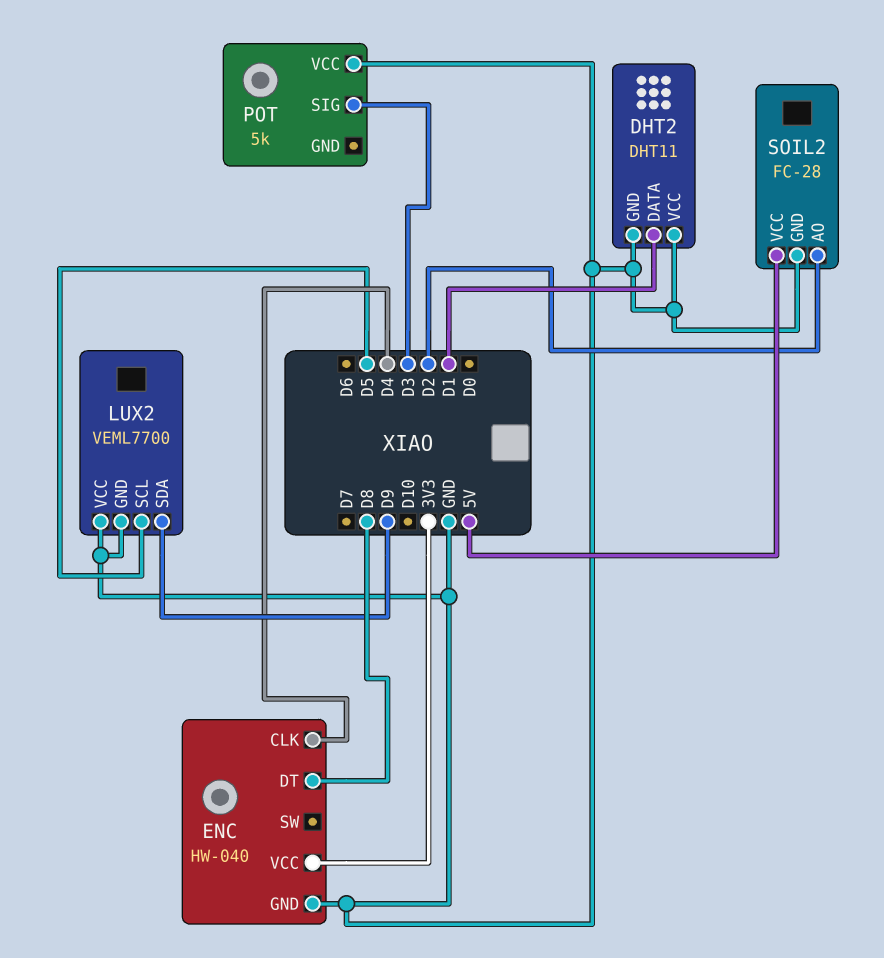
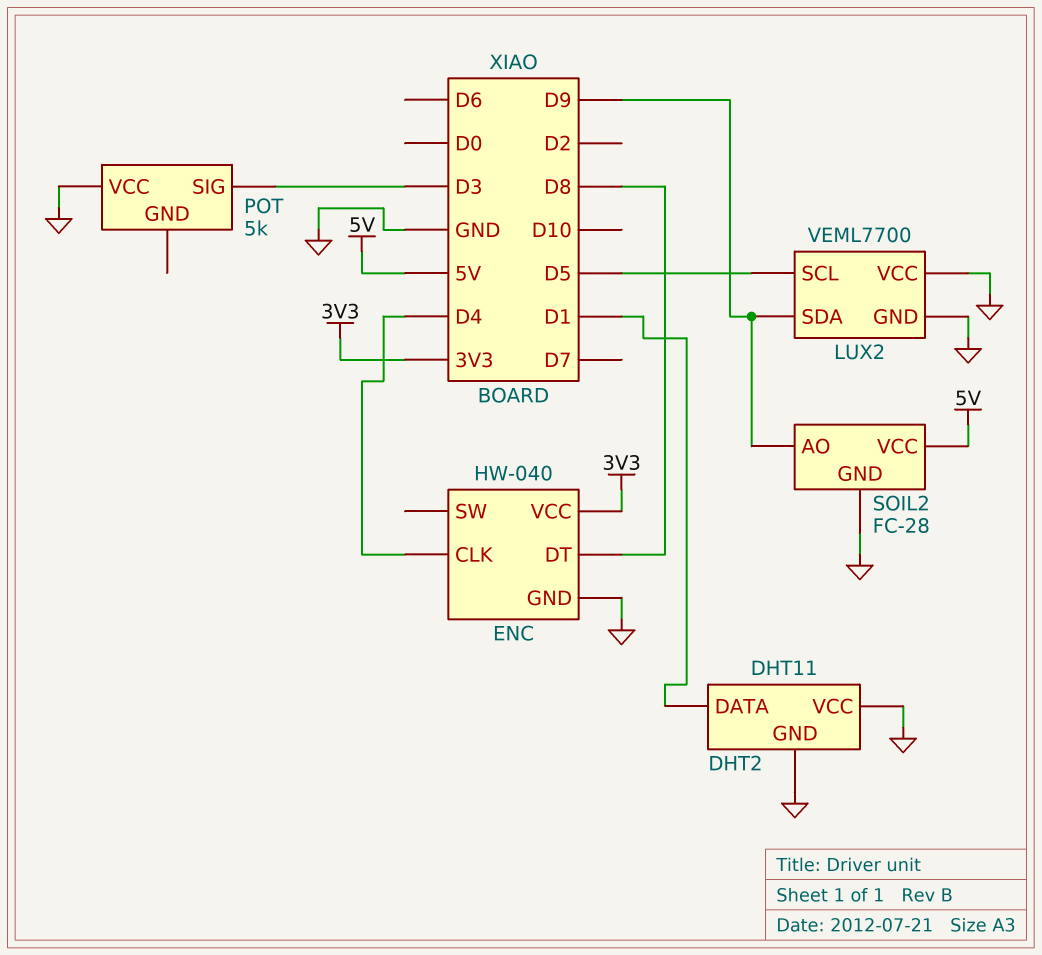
SOIL2 pin AO: D2 -> D9

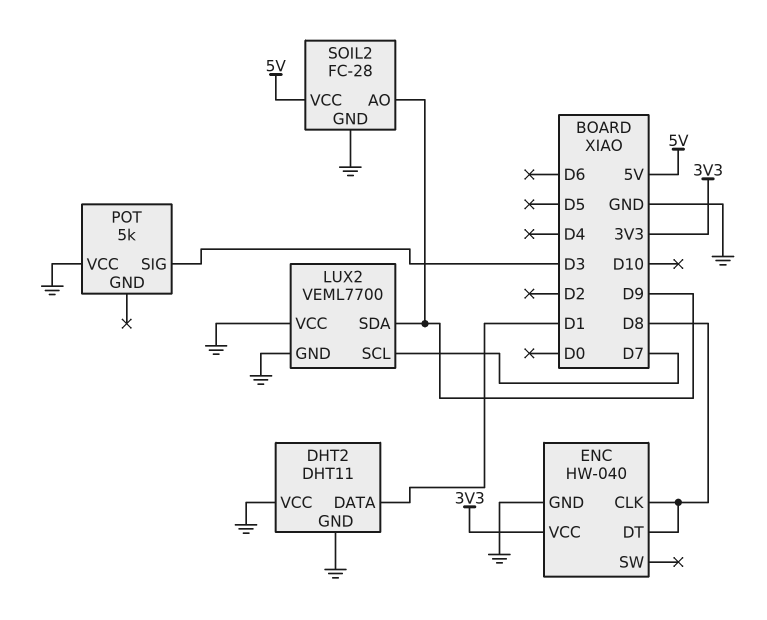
ENC pin CLK: D4 -> D8
LUX2 pin SCL: D5 -> D7

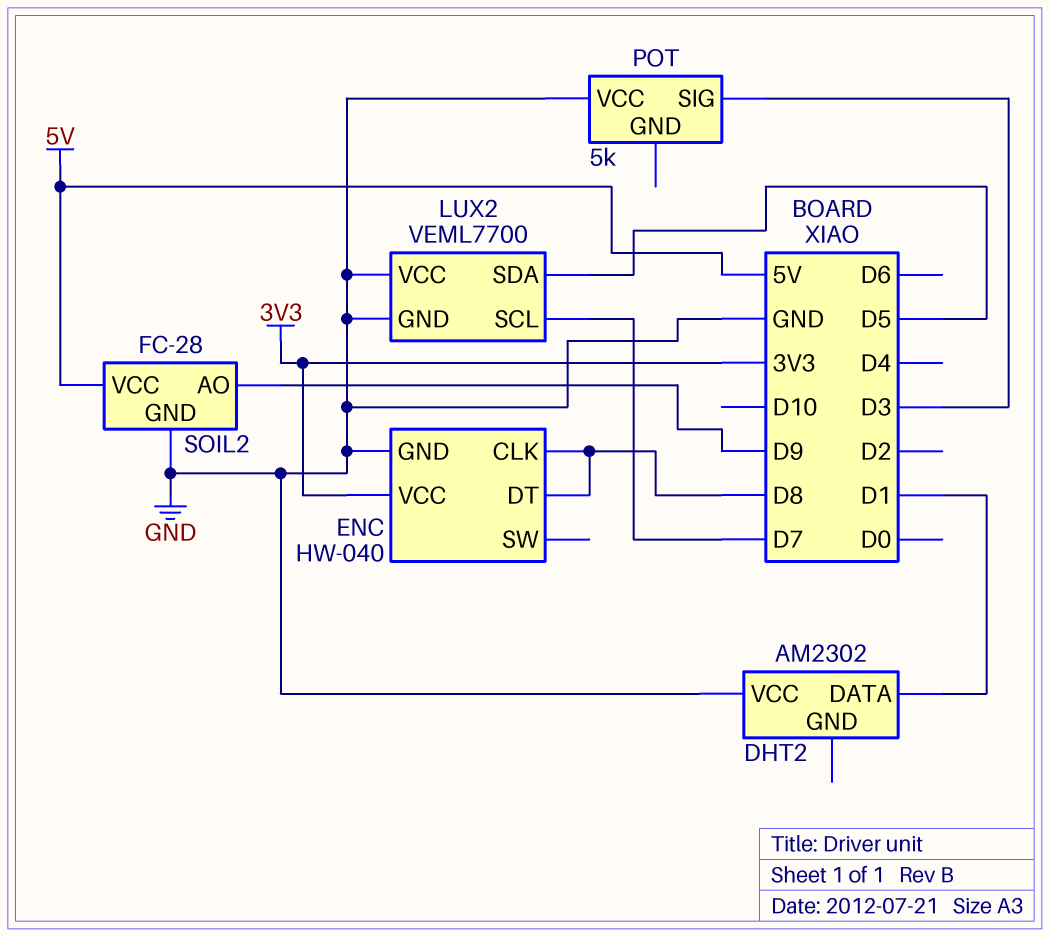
DHT2: DHT11 -> AM2302
DHT2 pin GND: GND -> none
LUX2 pin SDA: D9 -> D5

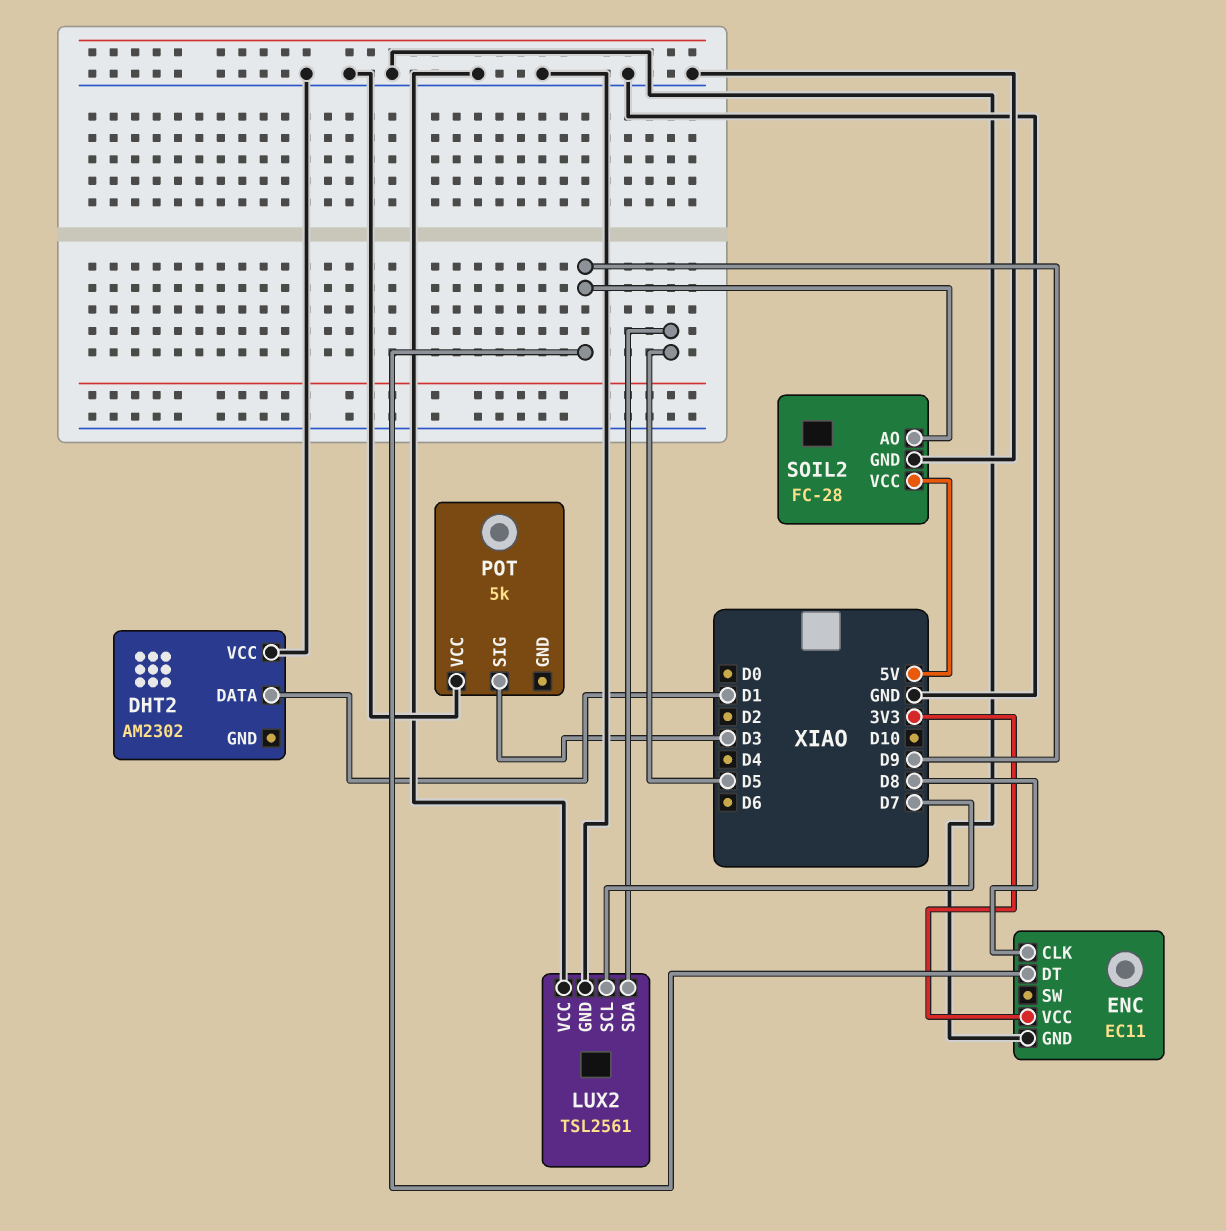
ENC: HW-040 -> EC11
ENC pin DT: D8 -> D9
LUX2: VEML7700 -> TSL2561

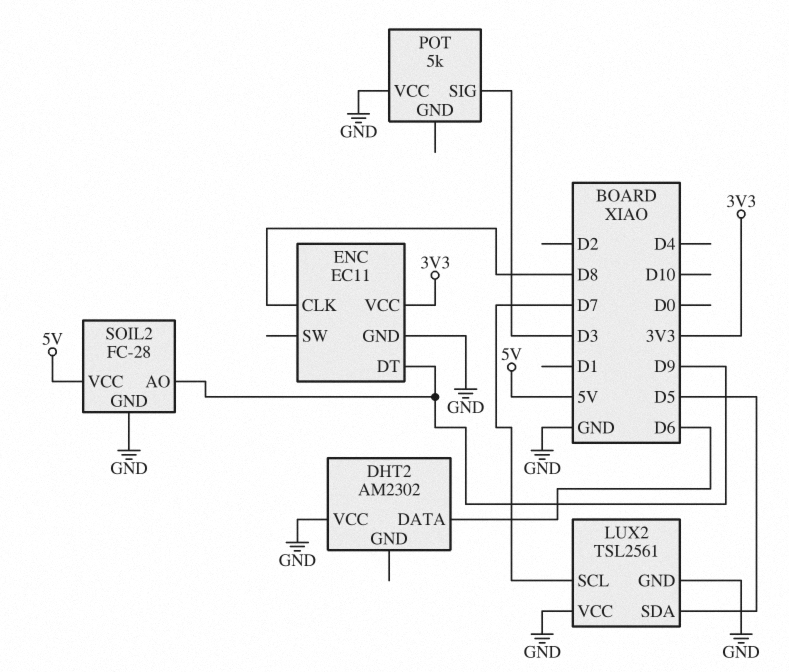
DHT2 pin DATA: D1 -> D6

